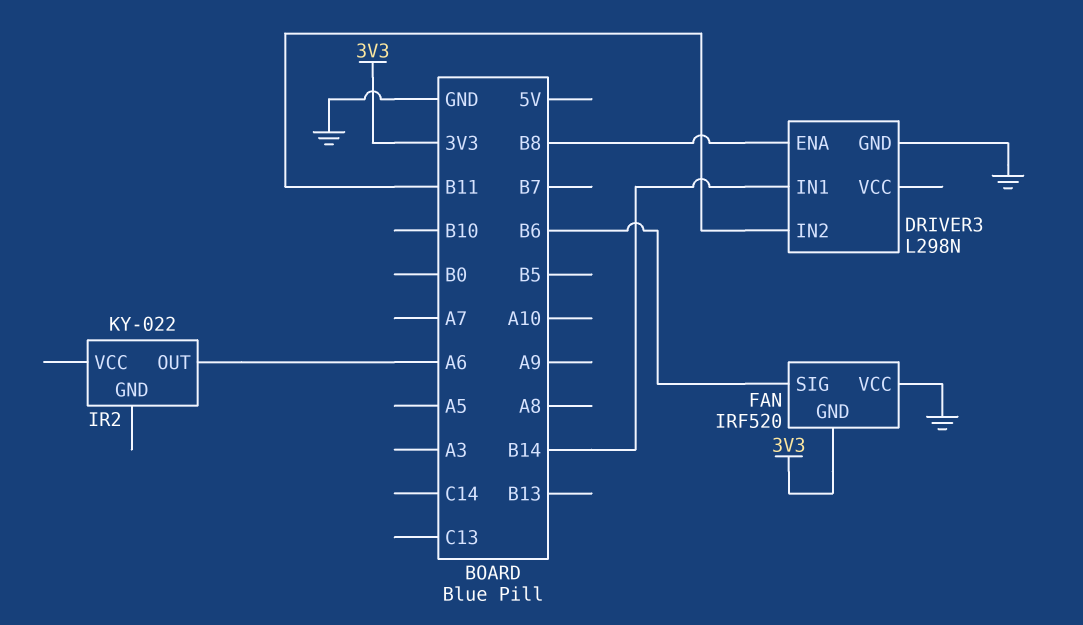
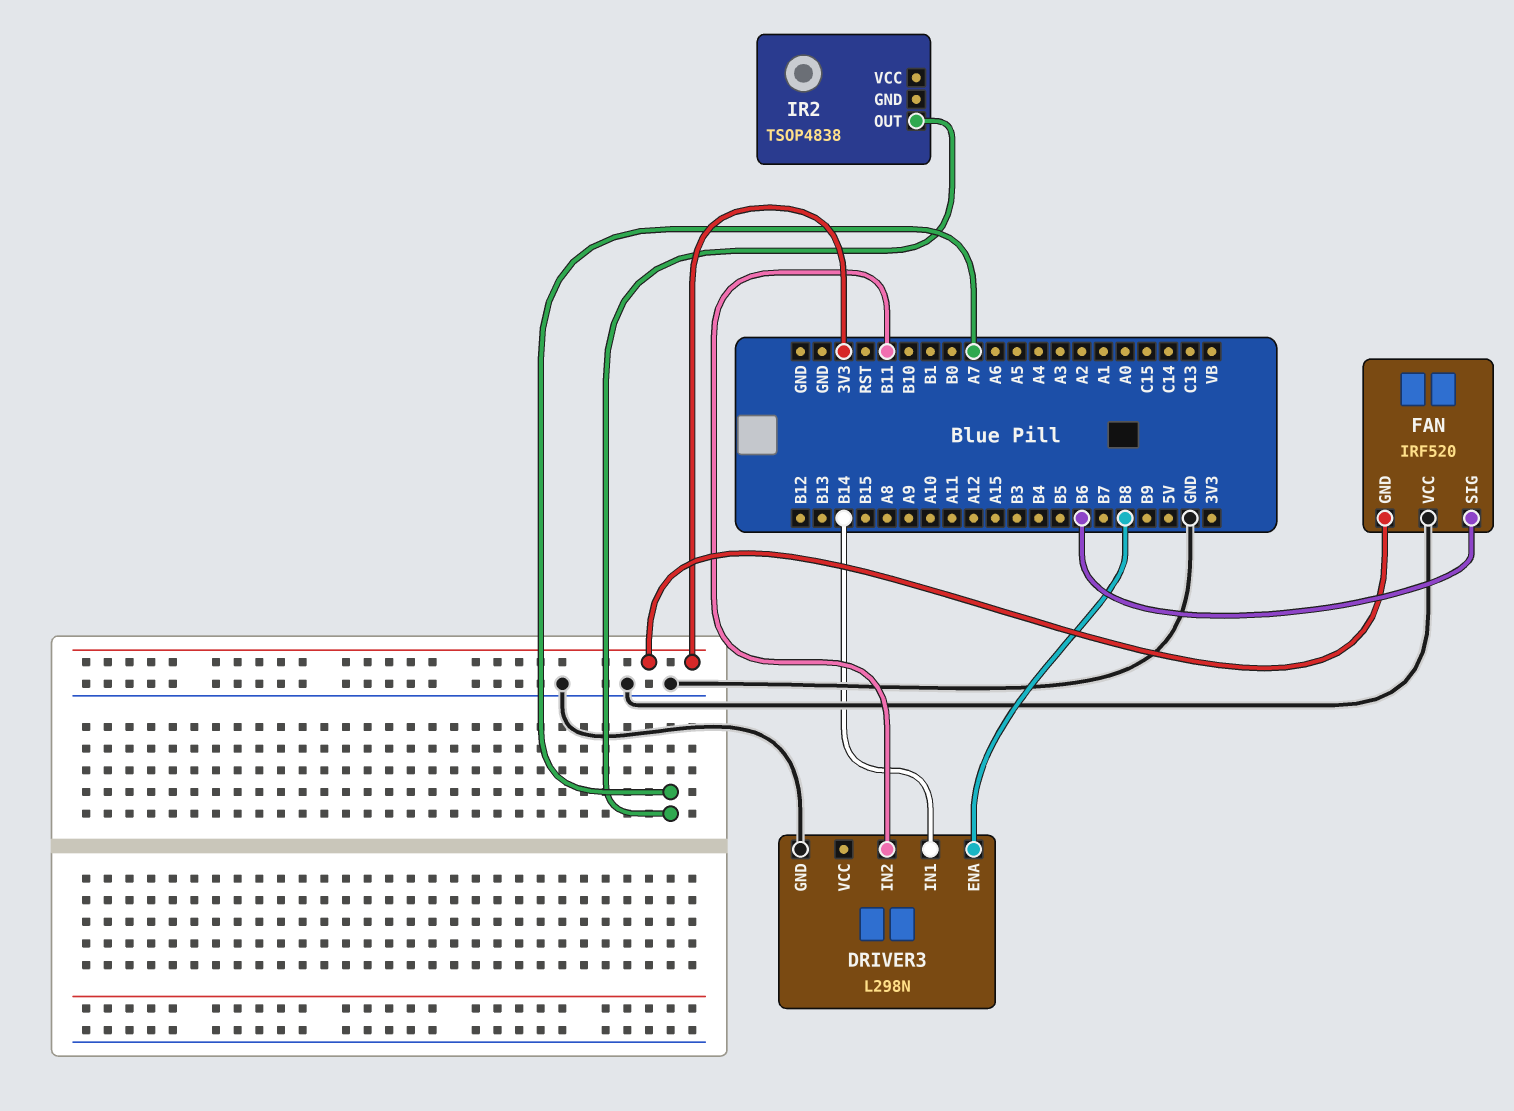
IR2: KY-022 -> TSOP4838
IR2 pin OUT: A6 -> A7

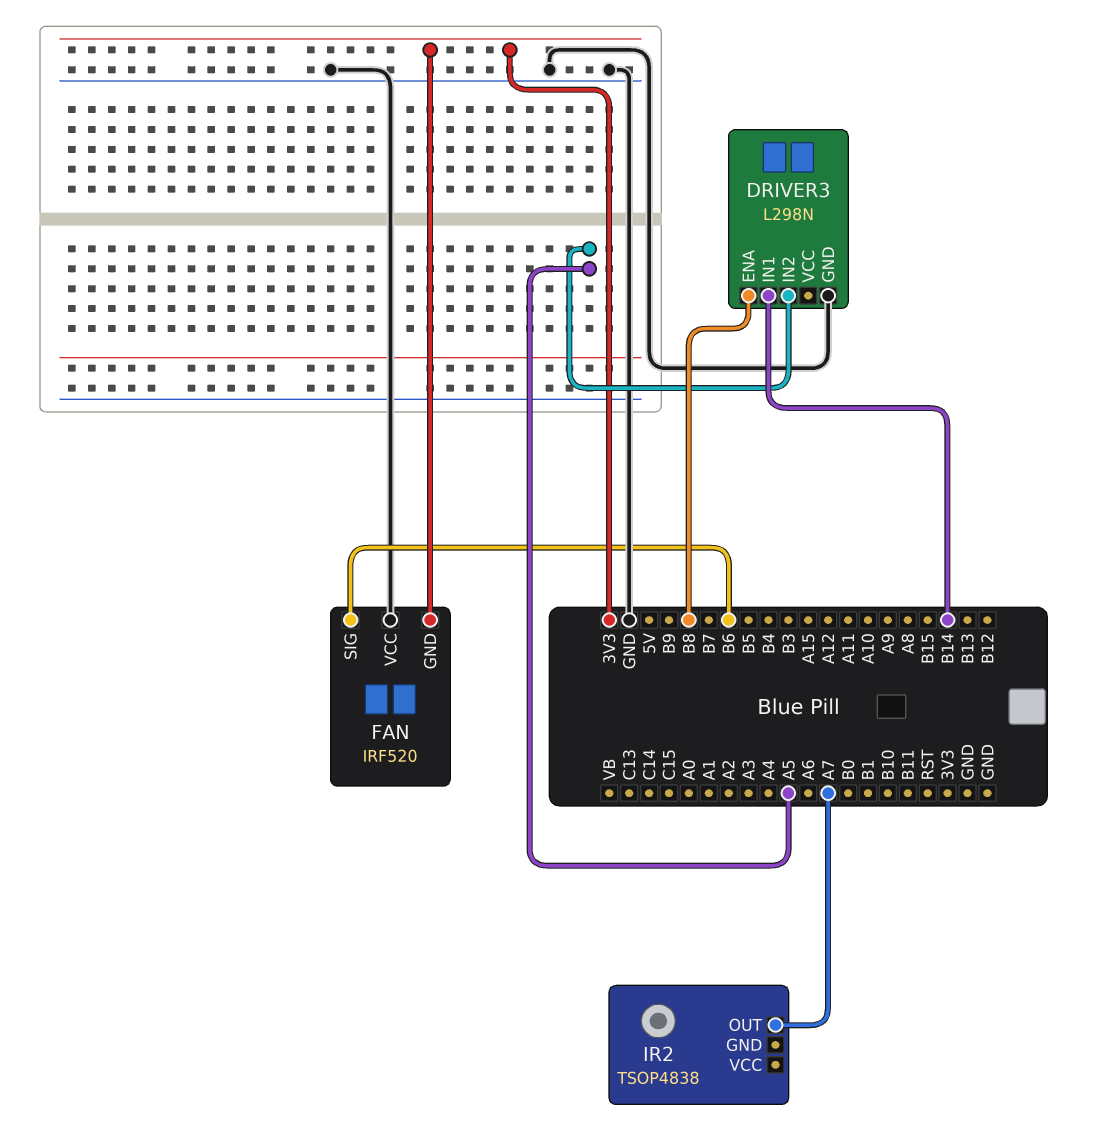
DRIVER3 pin IN2: B11 -> A5

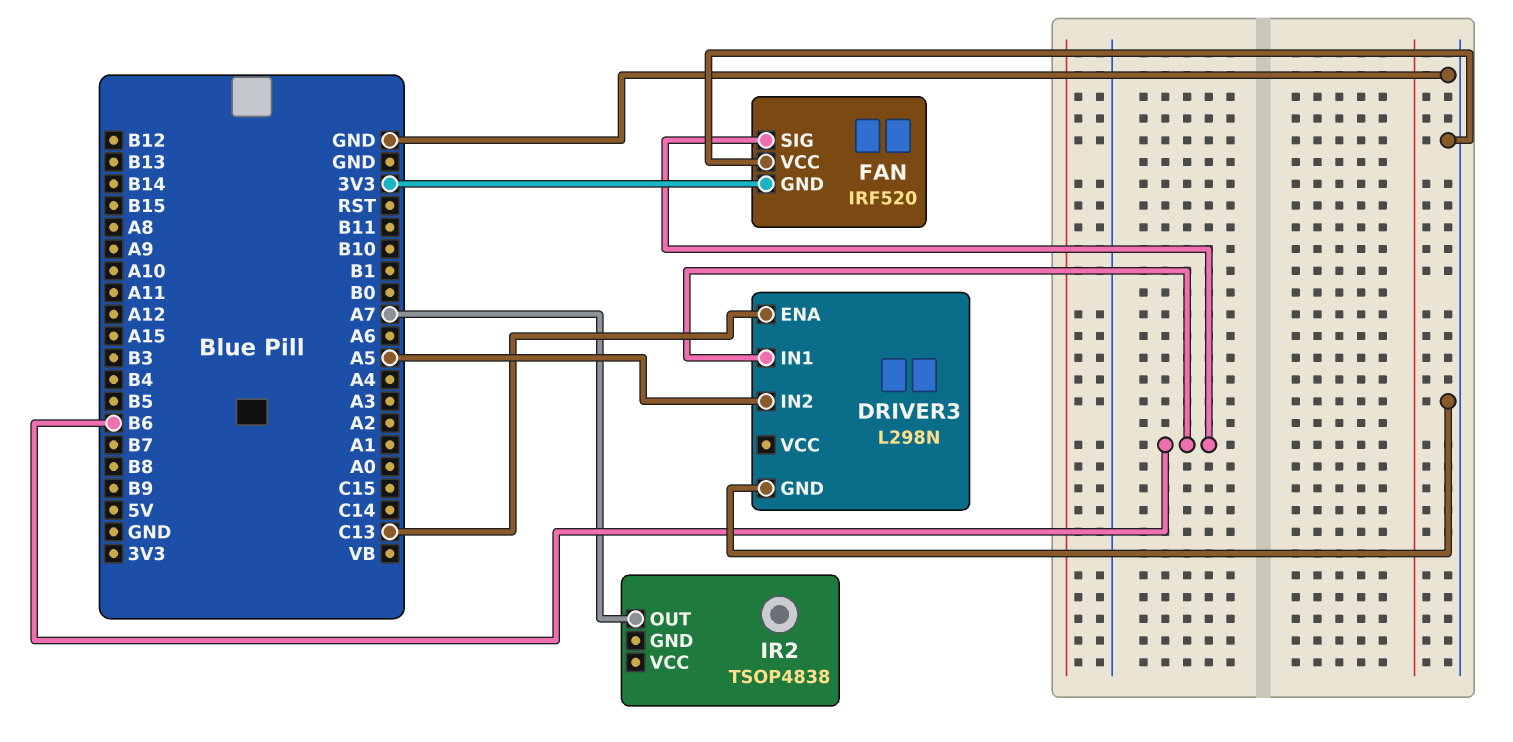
DRIVER3 pin ENA: B8 -> C13
DRIVER3 pin IN1: B14 -> B6

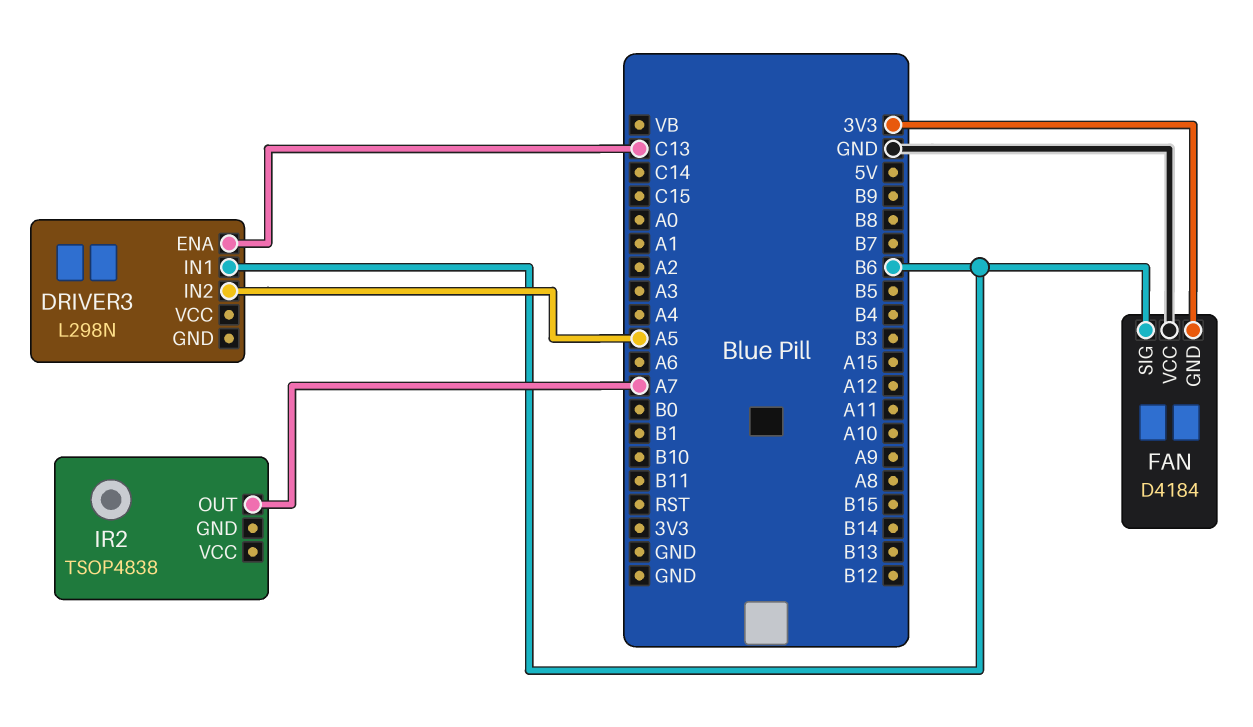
DRIVER3 pin GND: GND -> none
FAN: IRF520 -> D4184

